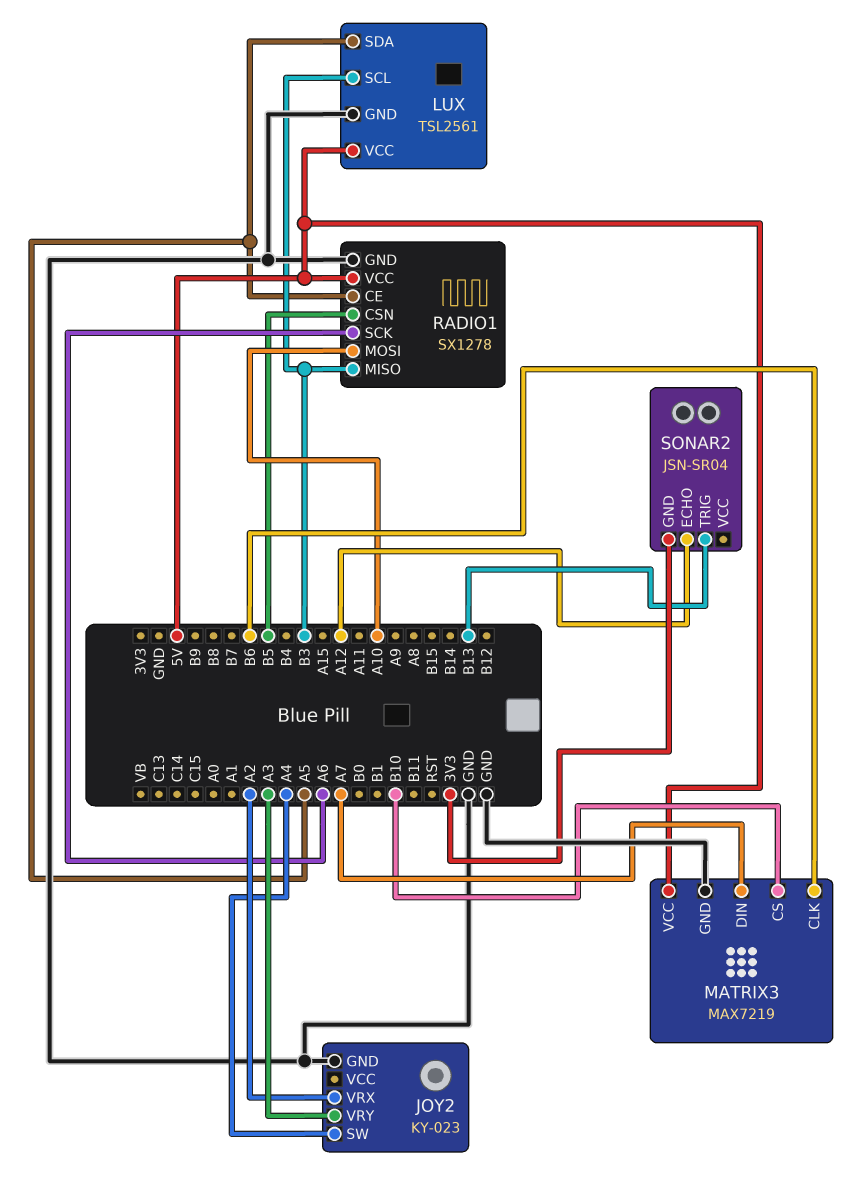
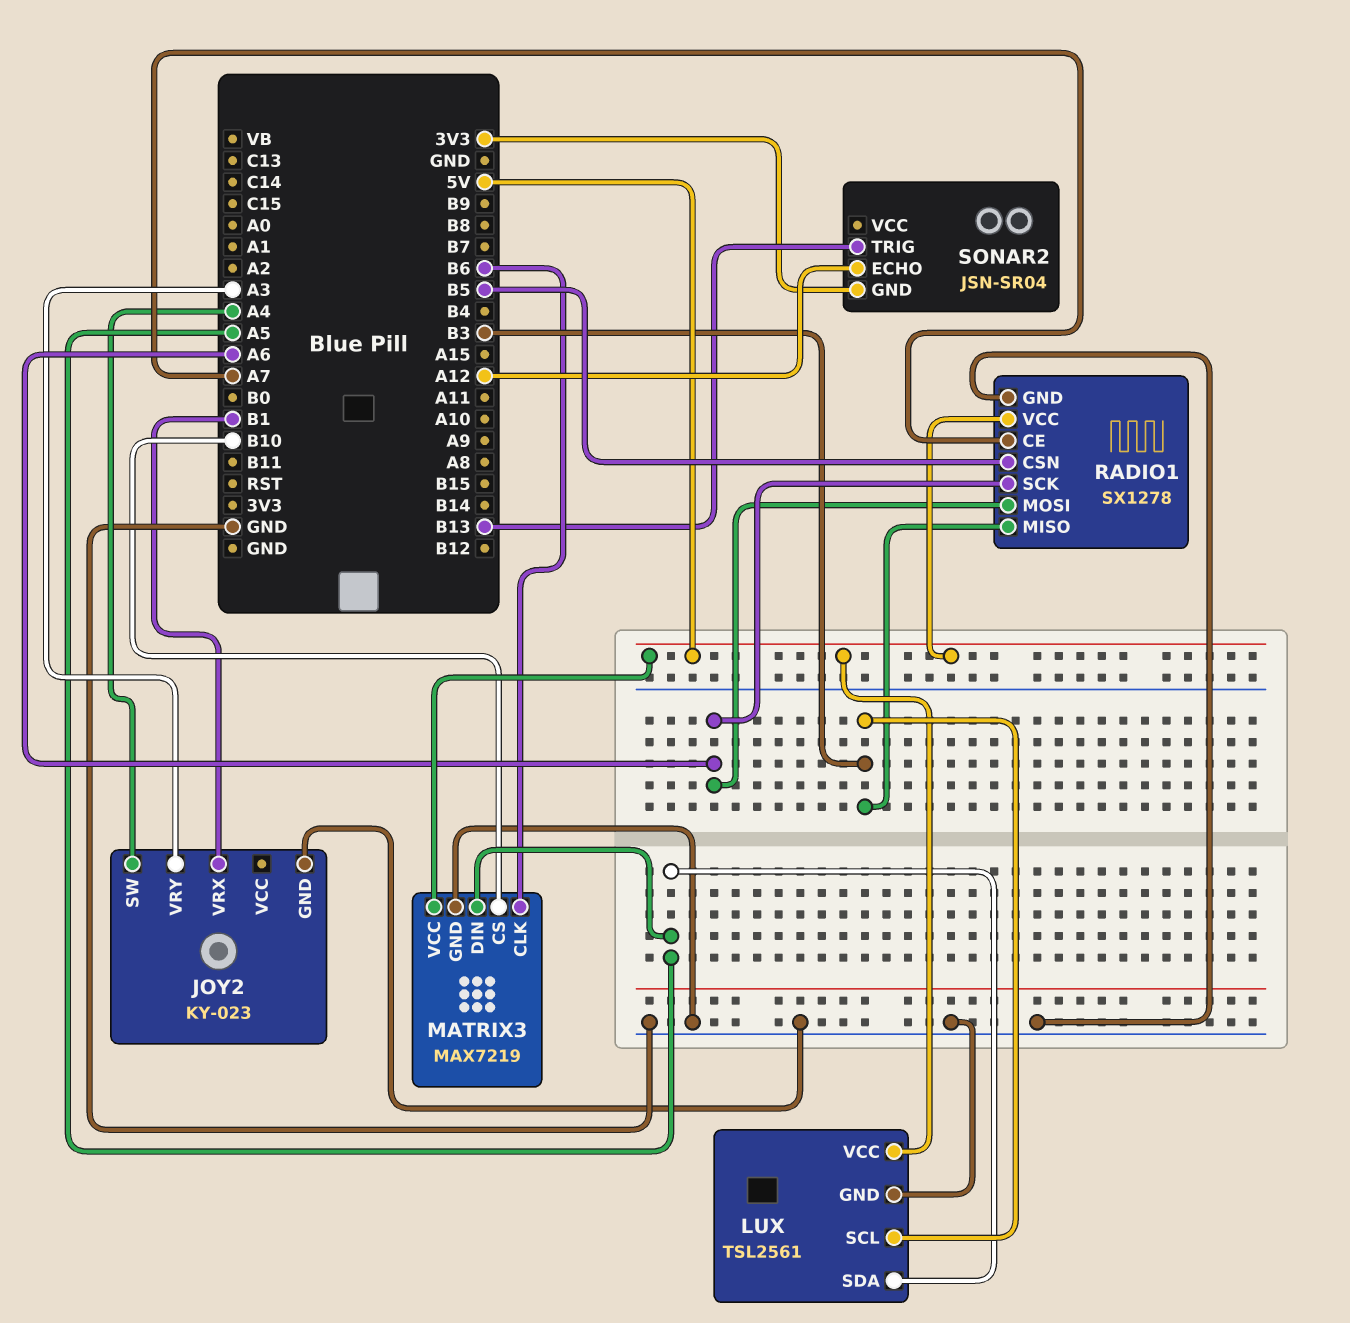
JOY2 pin VRX: A2 -> B1
MATRIX3 pin DIN: A7 -> A5
RADIO1 pin CE: A5 -> A7
RADIO1 pin MOSI: A10 -> A6

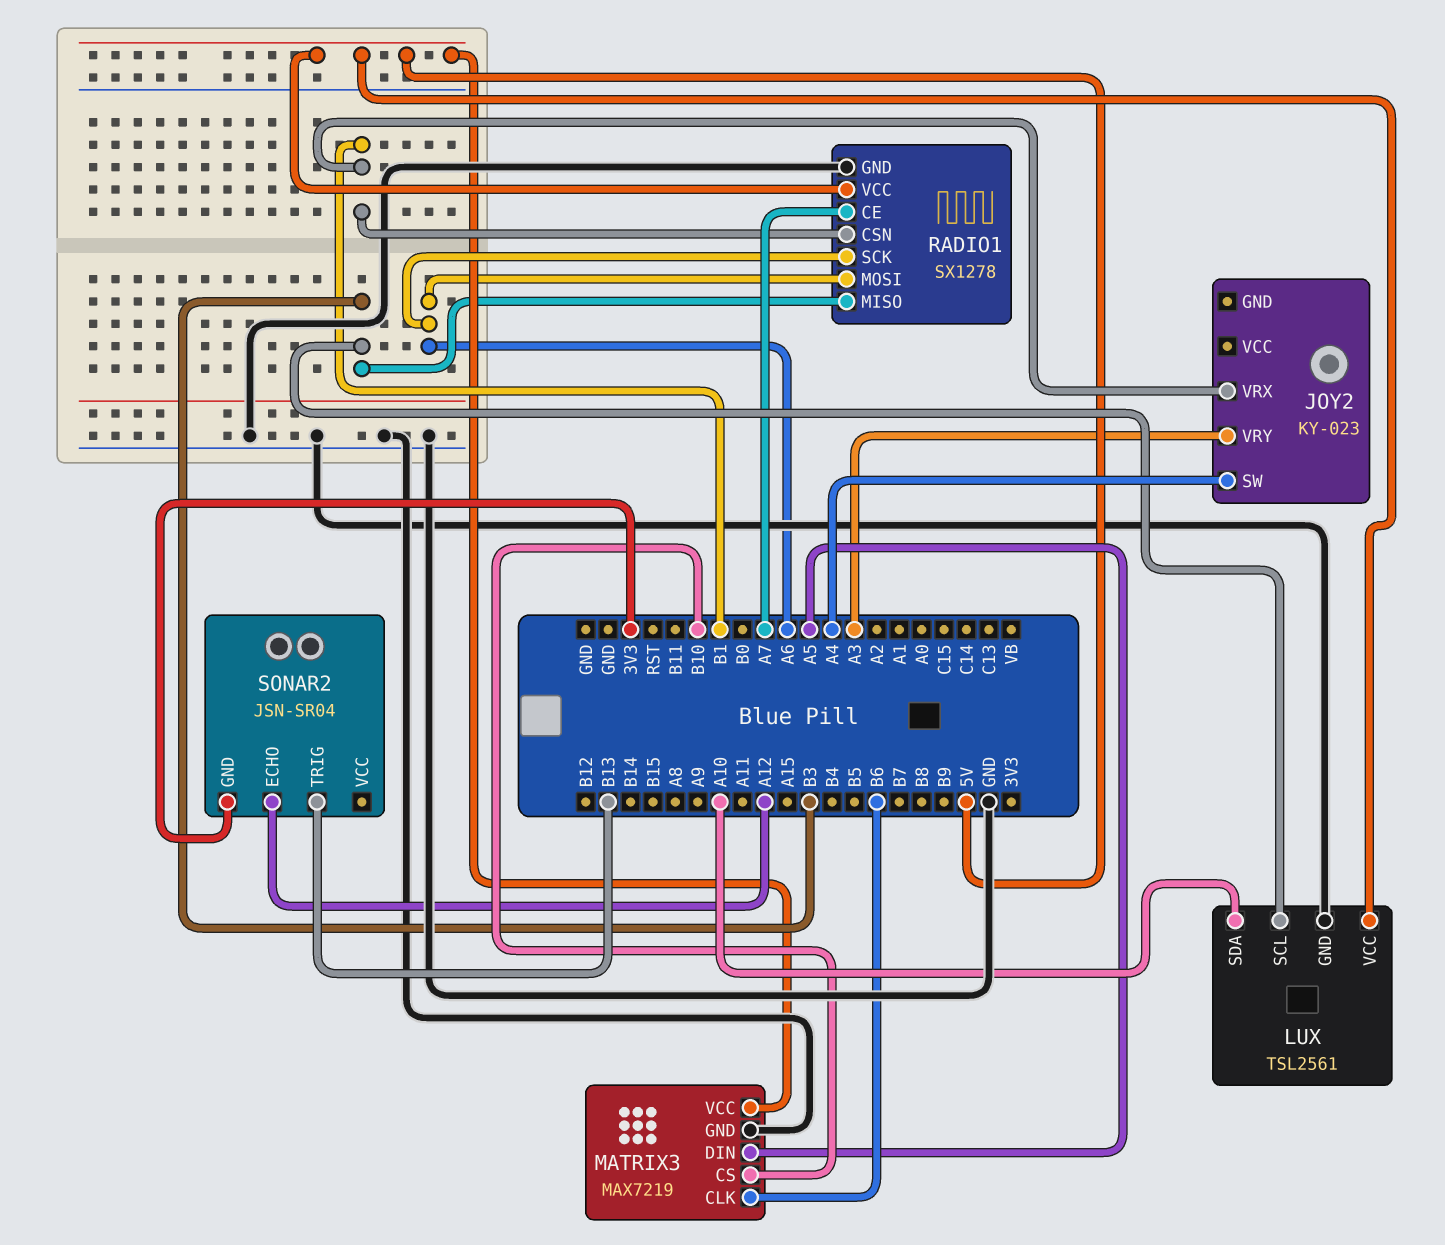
JOY2 pin GND: GND -> none
LUX pin SDA: A5 -> A10
RADIO1 pin CSN: B5 -> B1

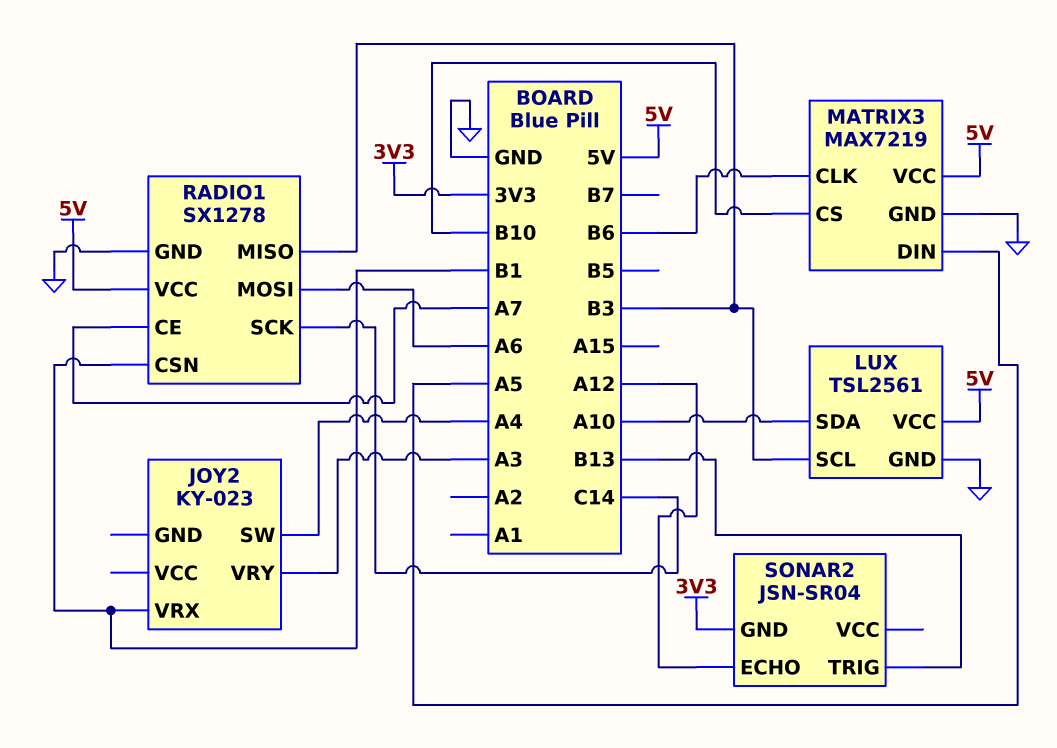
RADIO1 pin SCK: A6 -> C14

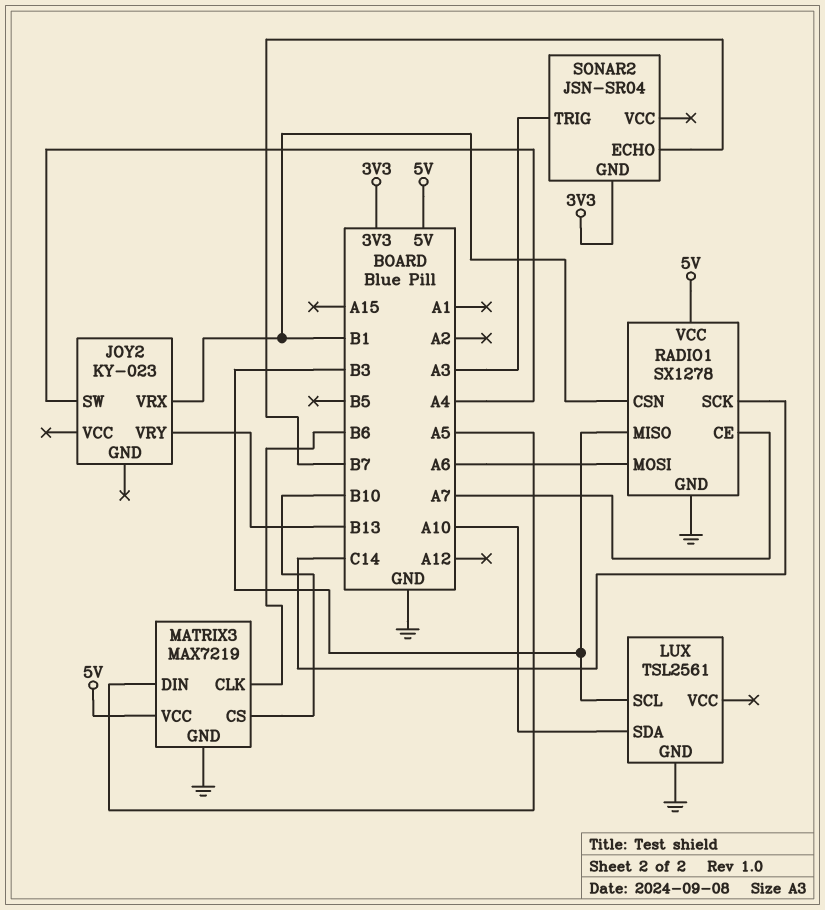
JOY2 pin VRY: A3 -> B13
LUX pin VCC: 5V -> none
SONAR2 pin ECHO: A12 -> B7
SONAR2 pin TRIG: B13 -> A3

